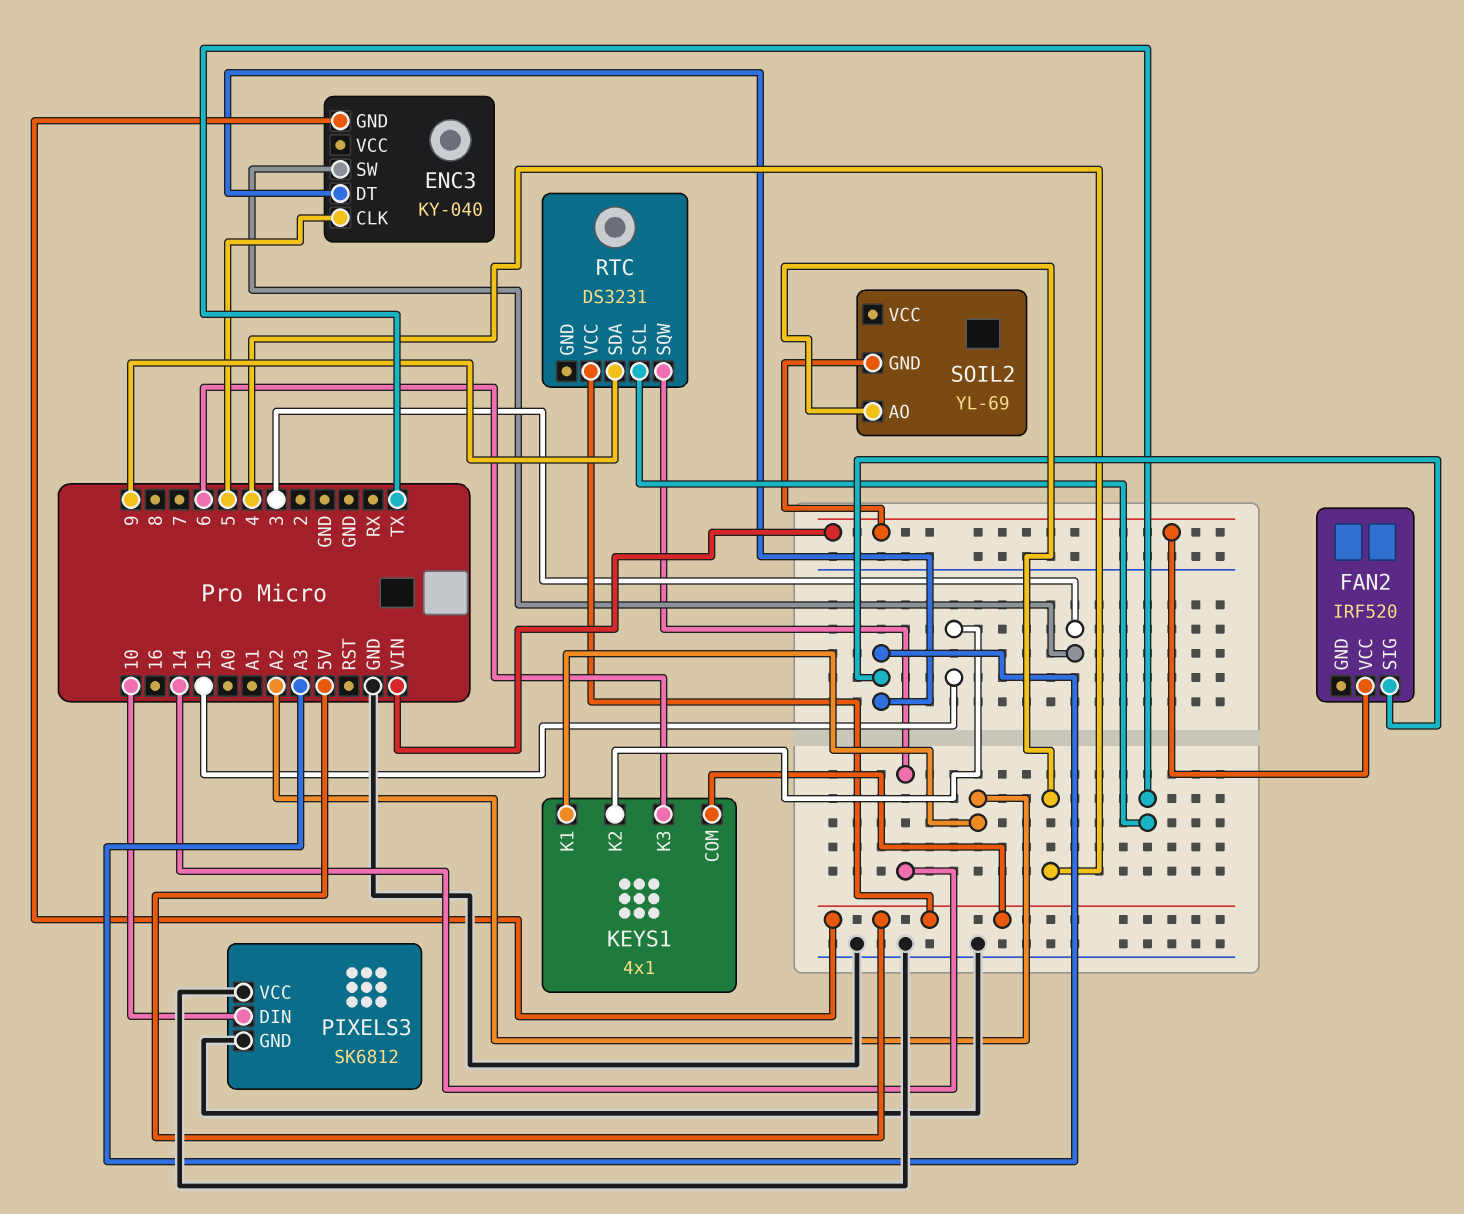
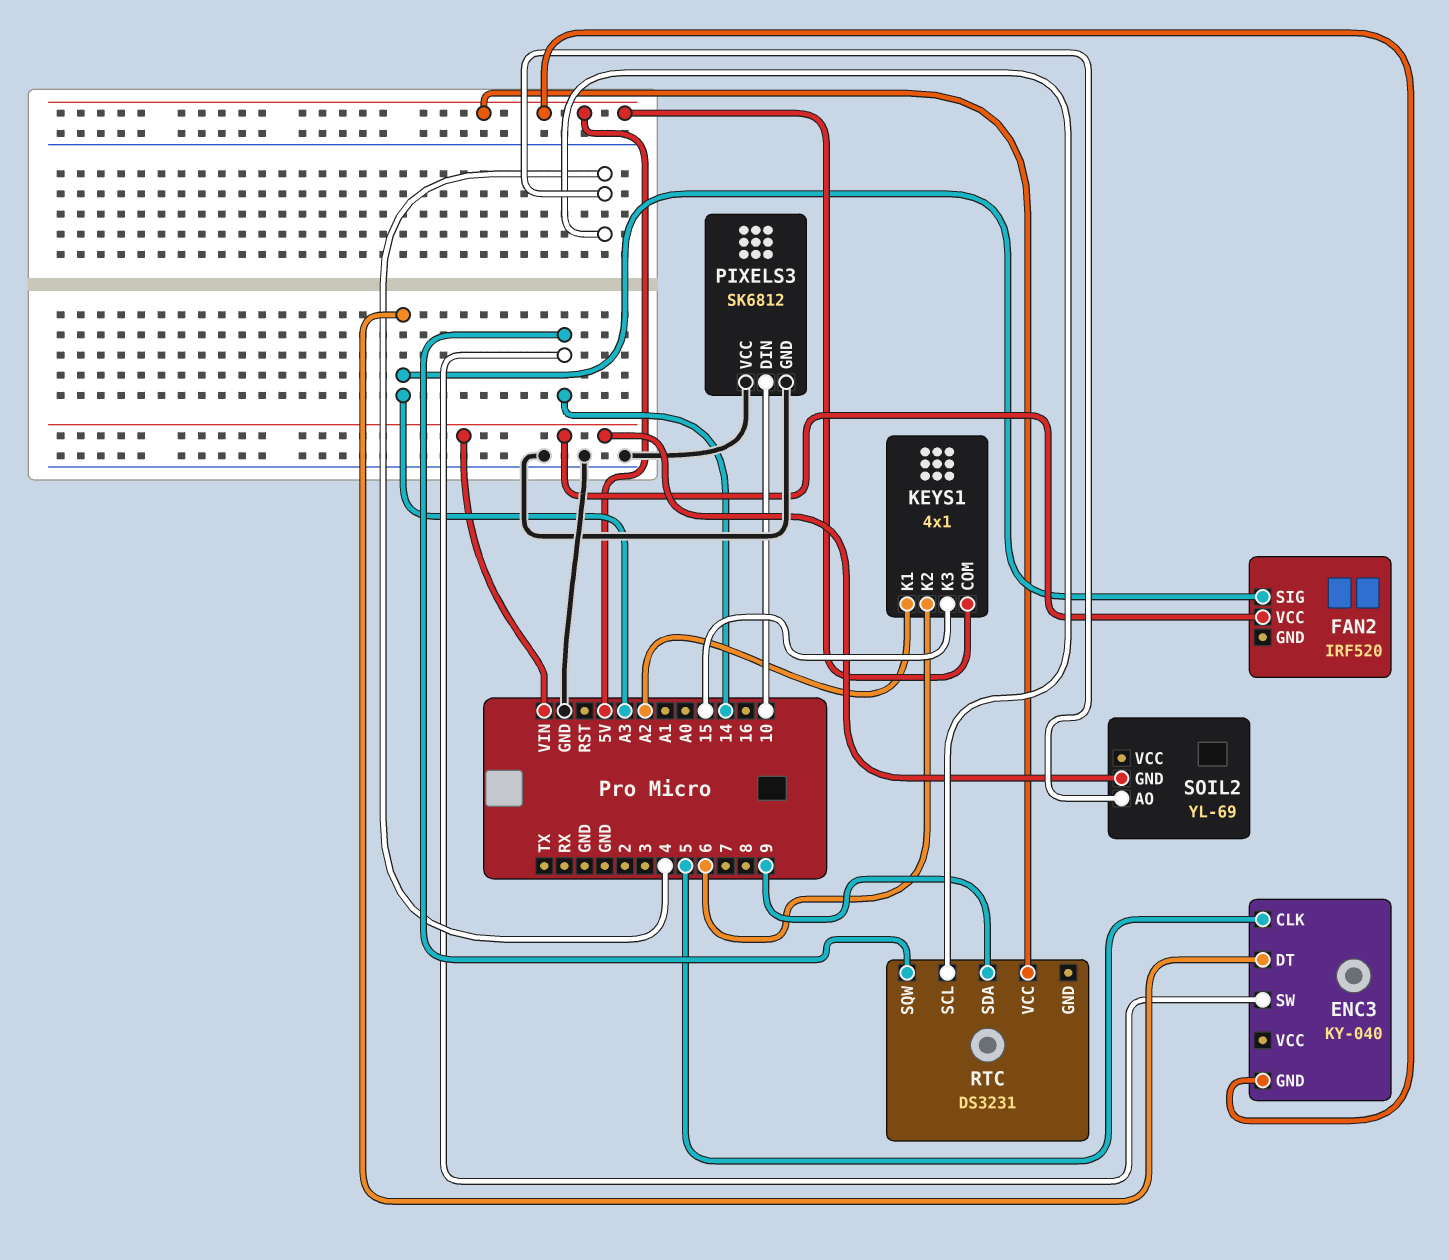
ENC3 pin SW: 3 -> 14
KEYS1 pin K2: 15 -> 6
KEYS1 pin K3: 6 -> 15
RTC pin SCL: TX -> 4

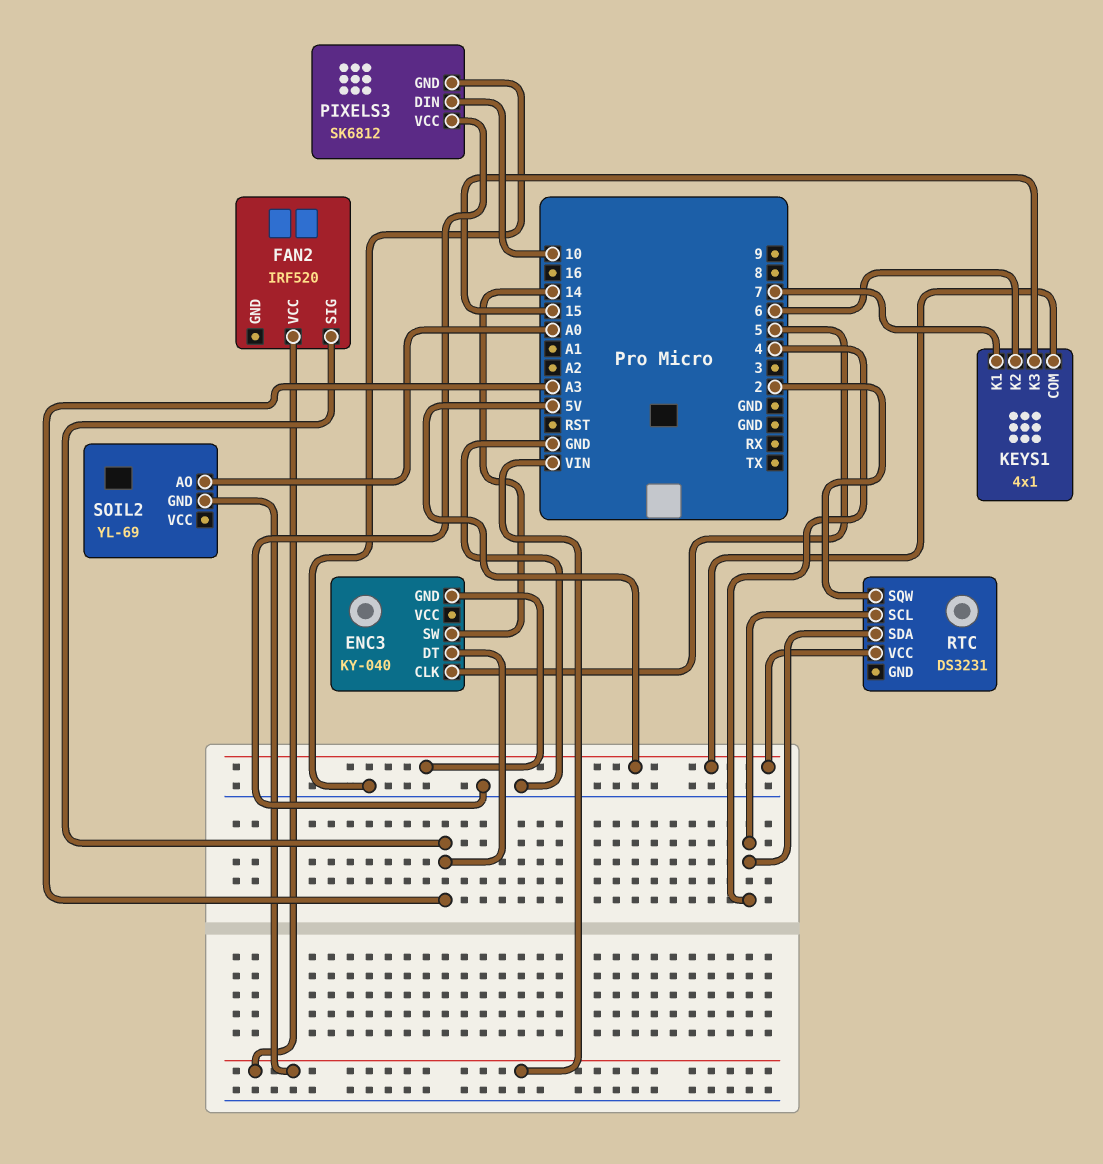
KEYS1 pin K1: A2 -> 7
RTC pin SDA: 9 -> 4
RTC pin SQW: 14 -> 2
SOIL2 pin AO: 4 -> A0

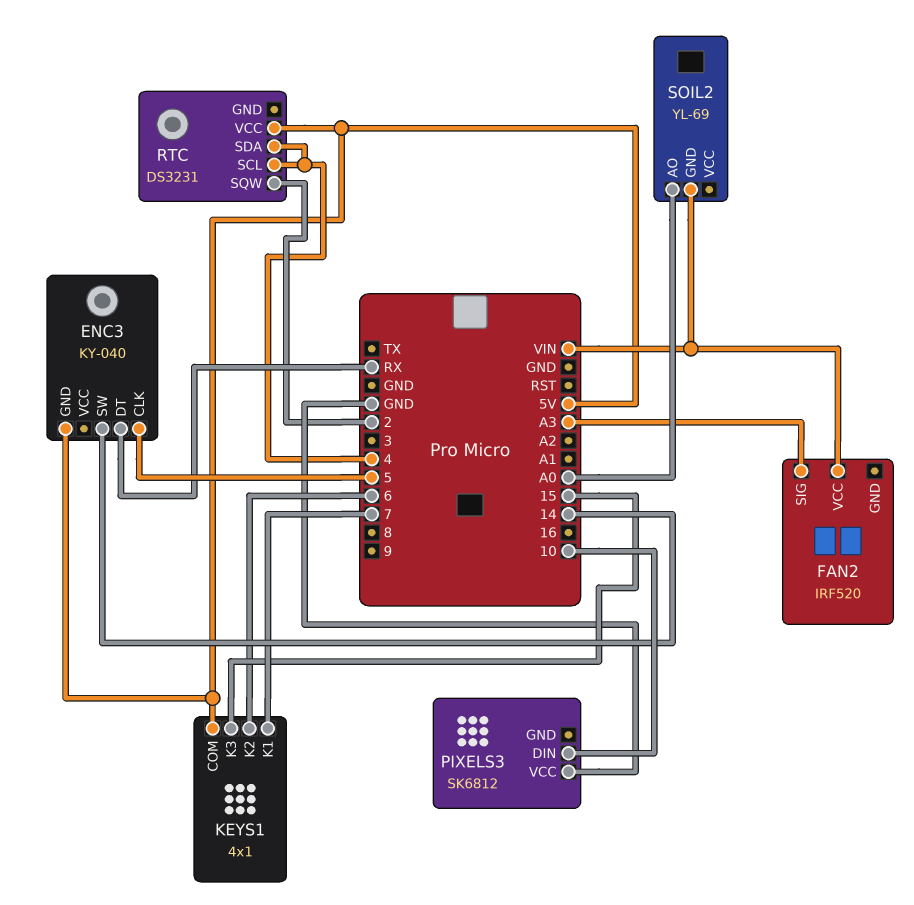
ENC3 pin DT: A3 -> RX
PIXELS3 pin GND: GND -> none

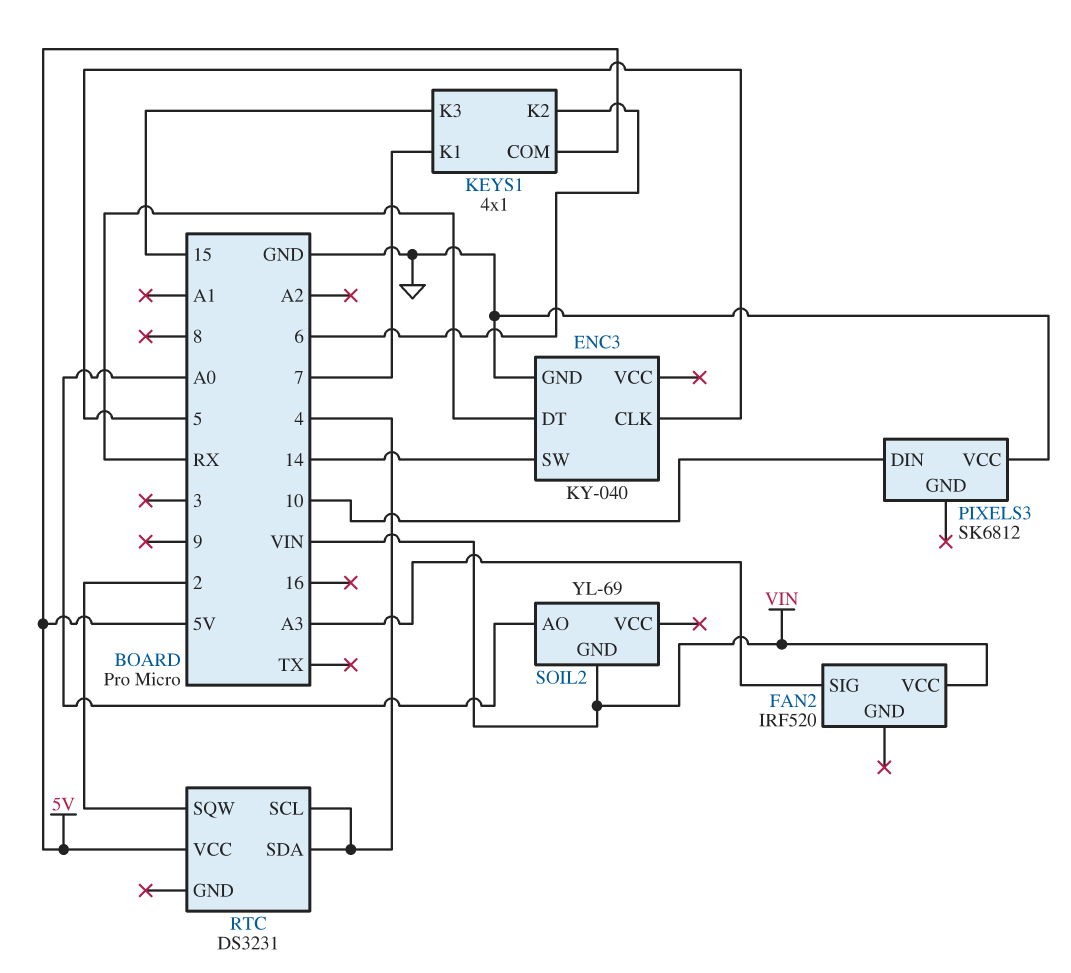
ENC3 pin GND: 5V -> GND

